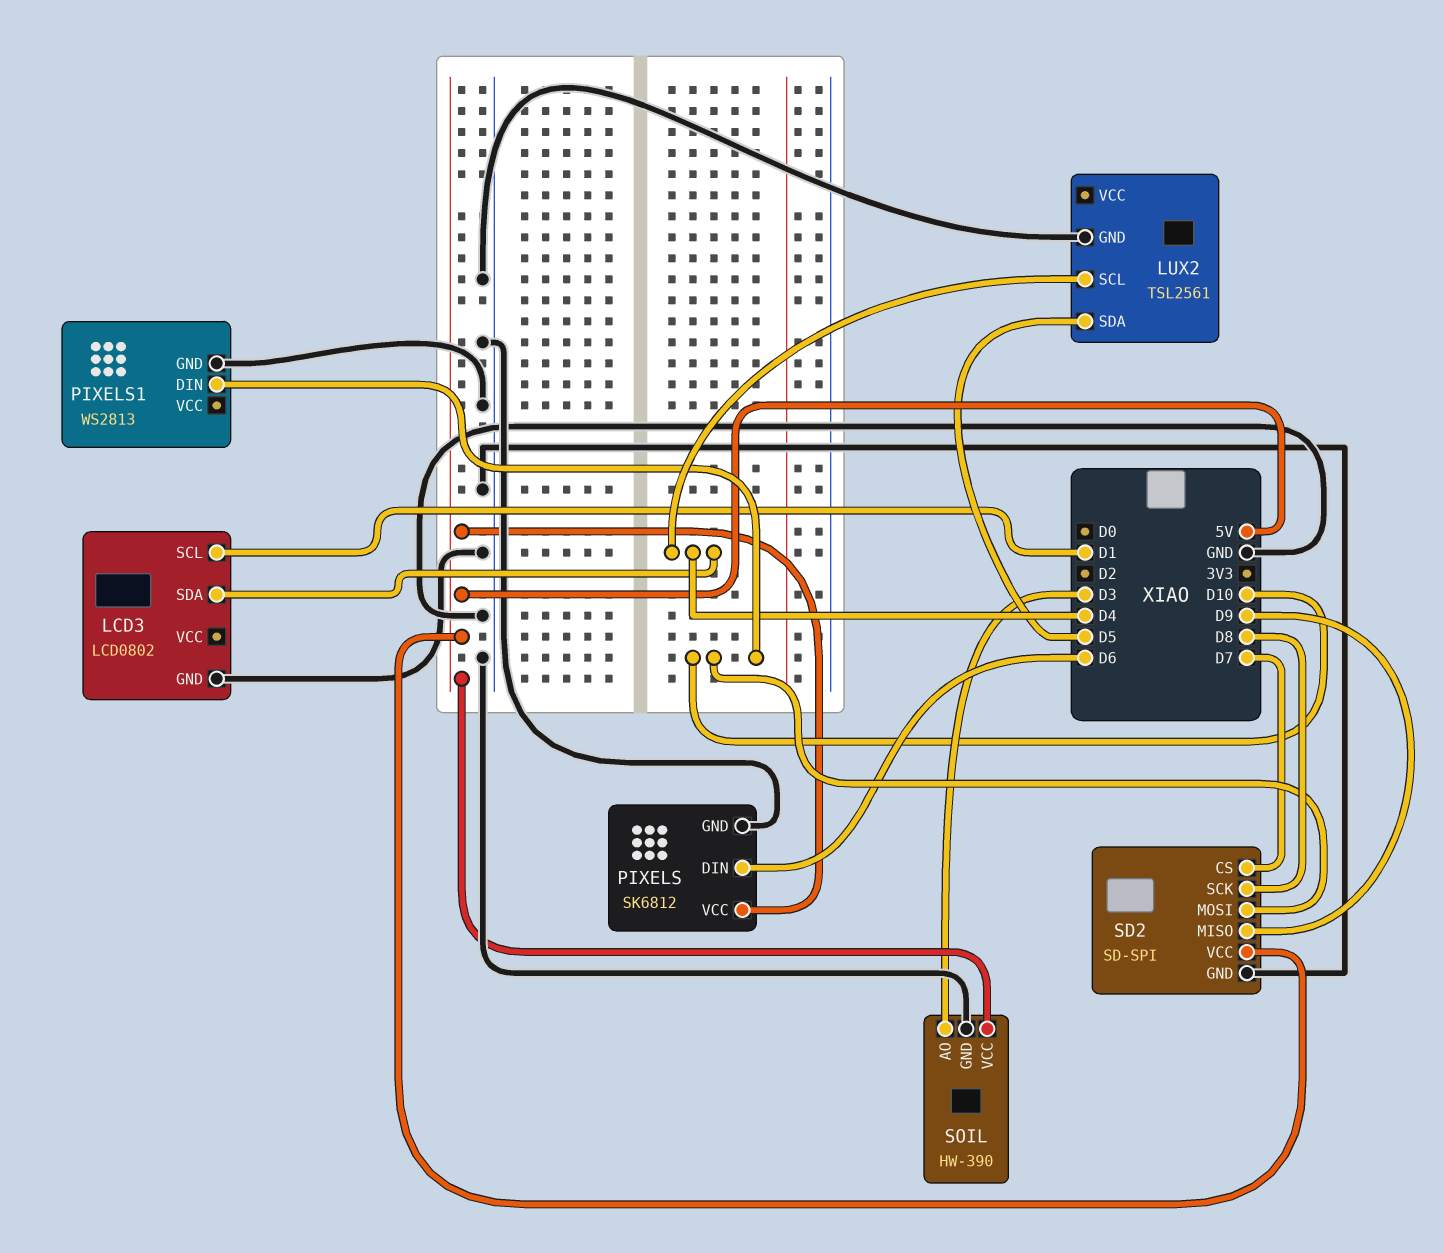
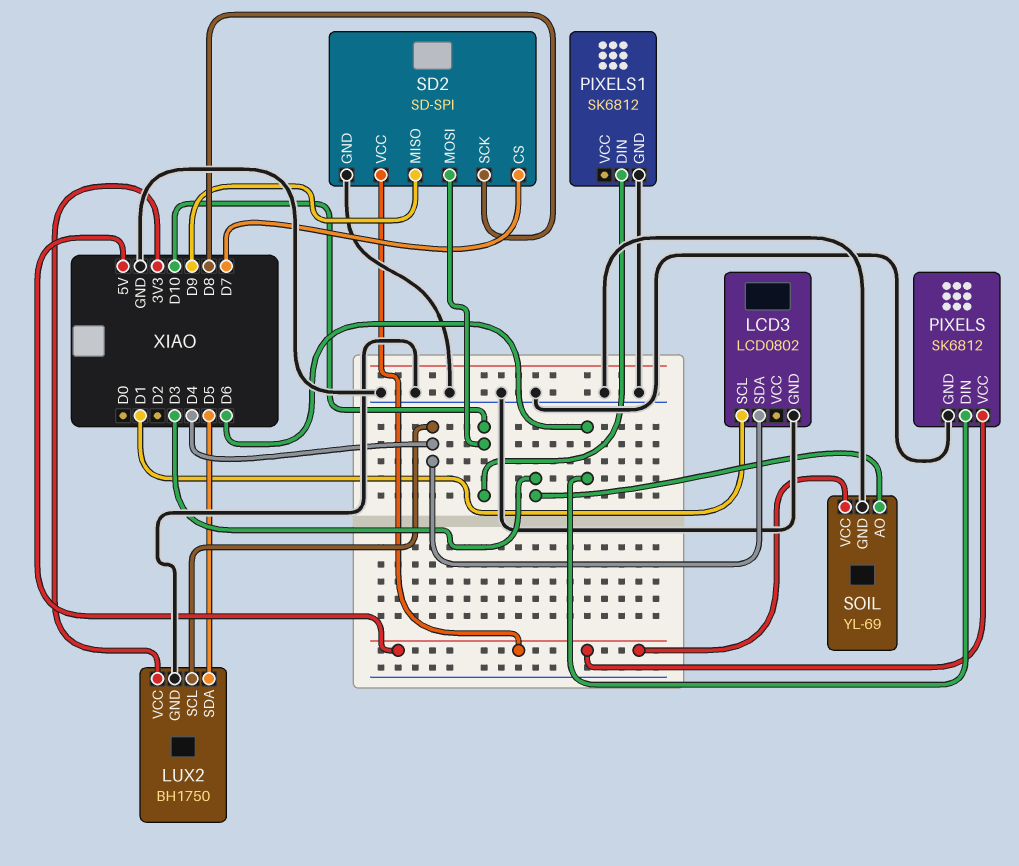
LUX2: TSL2561 -> BH1750
LUX2 pin VCC: none -> 3V3
PIXELS1: WS2813 -> SK6812
SOIL: HW-390 -> YL-69

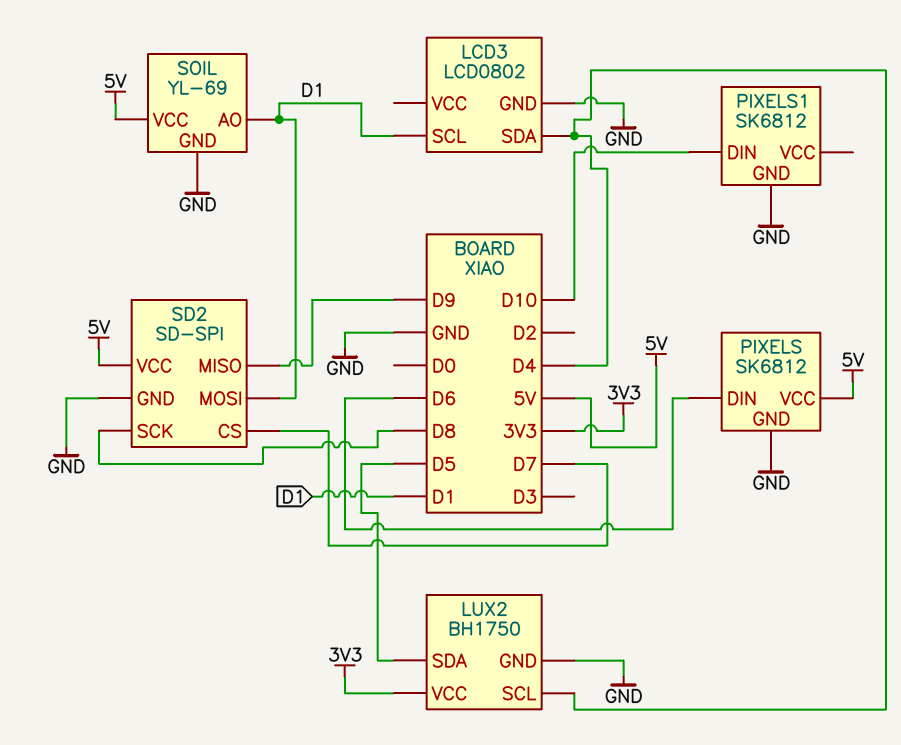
SD2 pin MOSI: D10 -> D1
SOIL pin AO: D3 -> D1

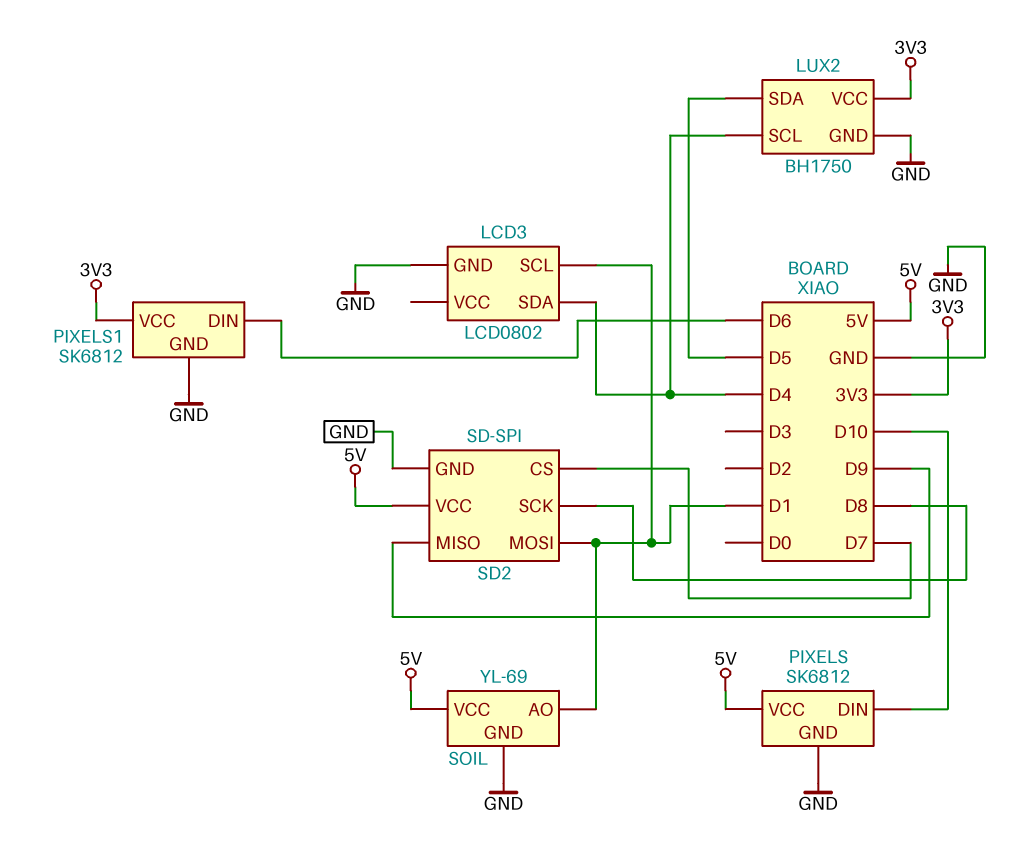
PIXELS pin DIN: D6 -> D10
PIXELS1 pin DIN: D10 -> D6
PIXELS1 pin VCC: none -> 3V3

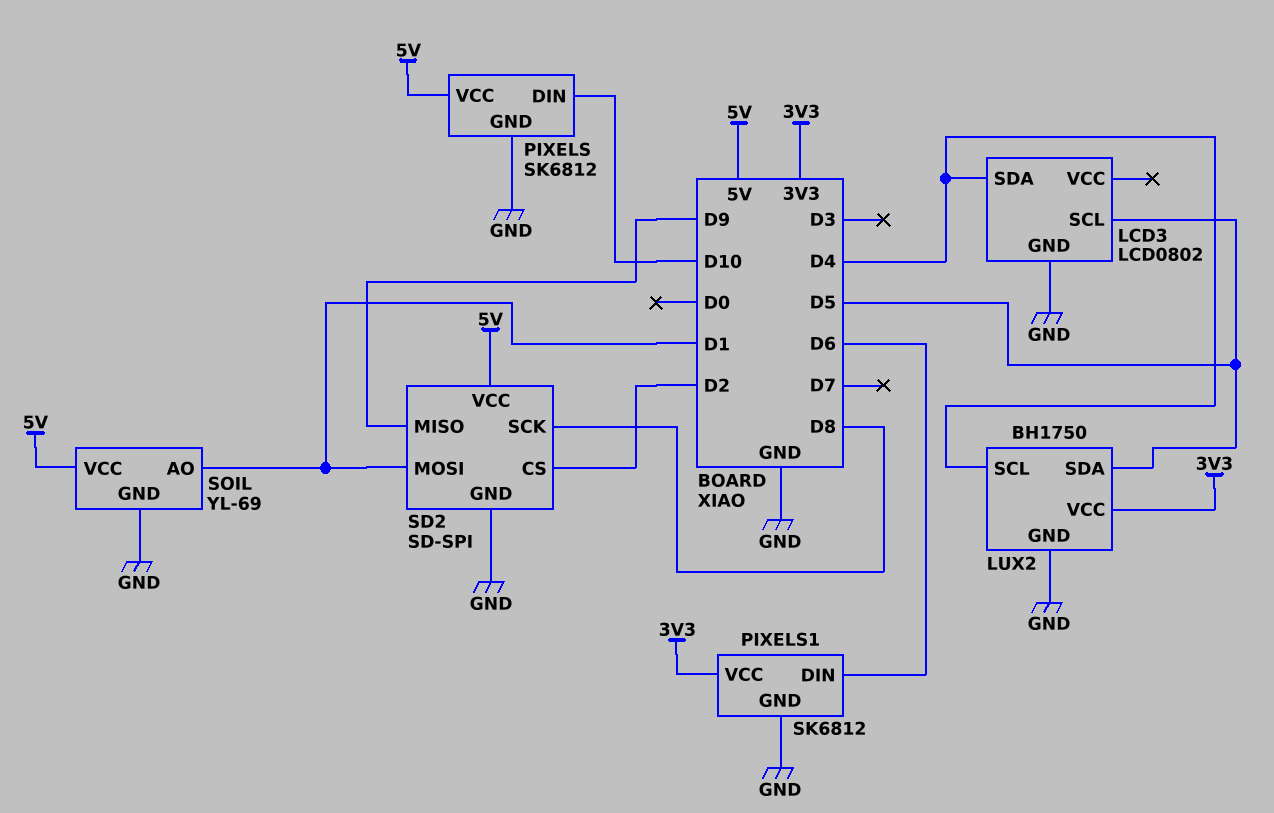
LCD3 pin SCL: D1 -> D5
SD2 pin CS: D7 -> D2

